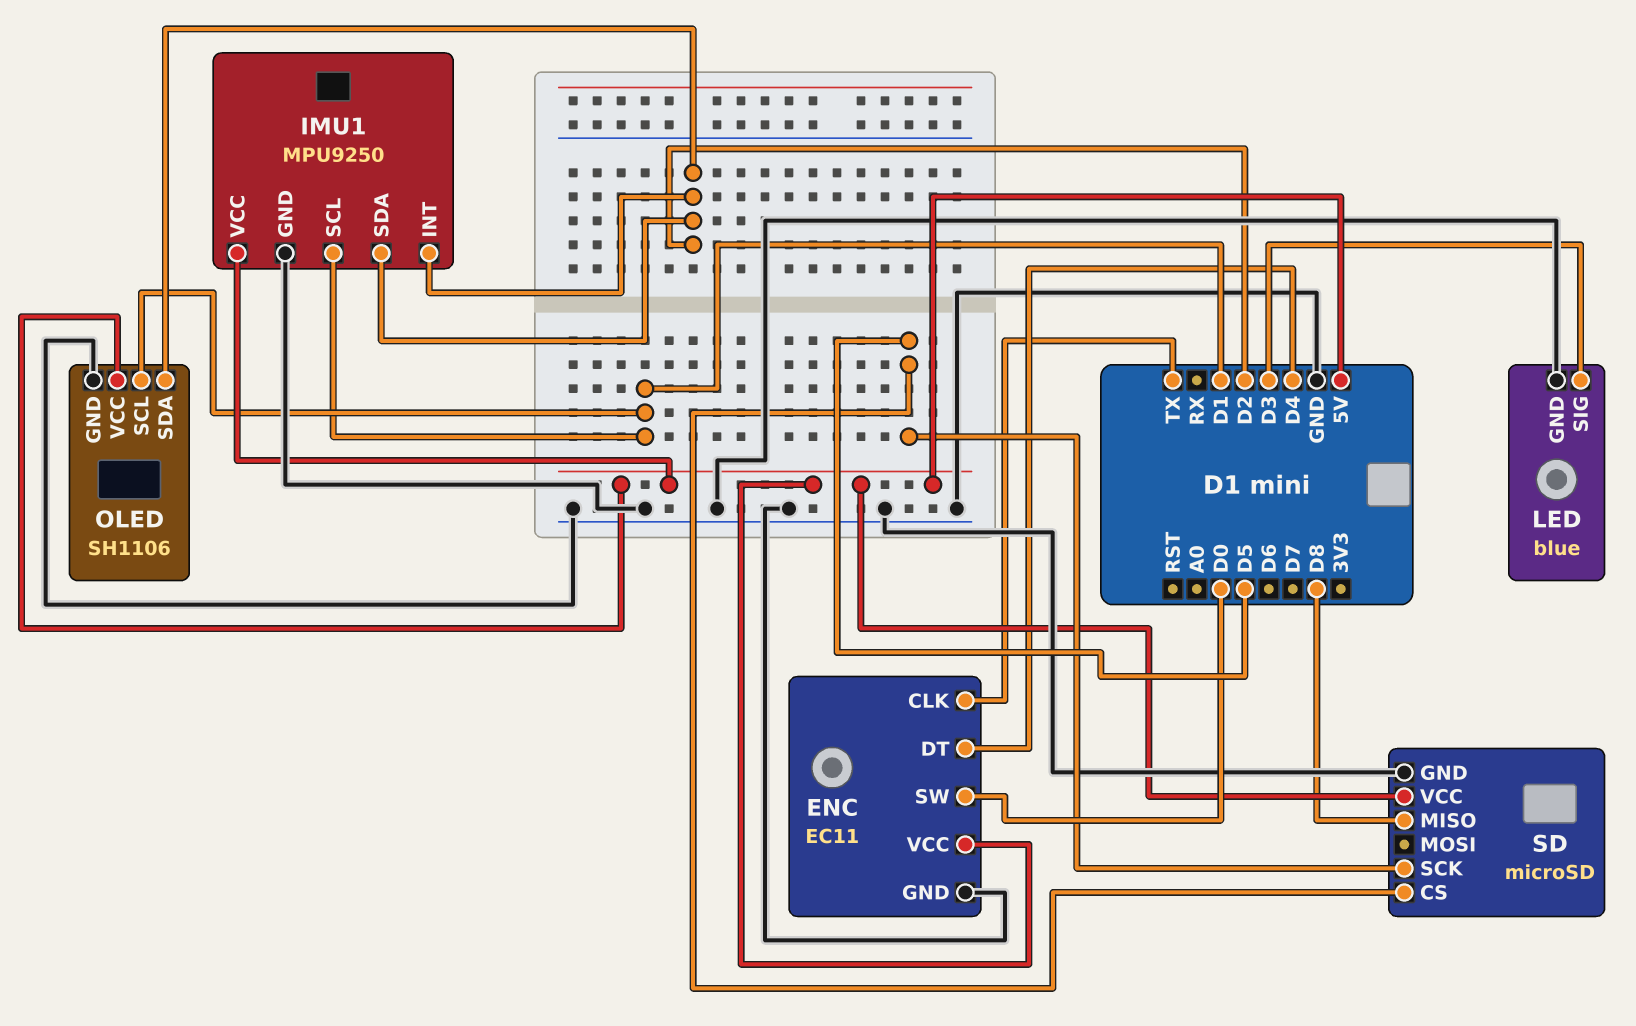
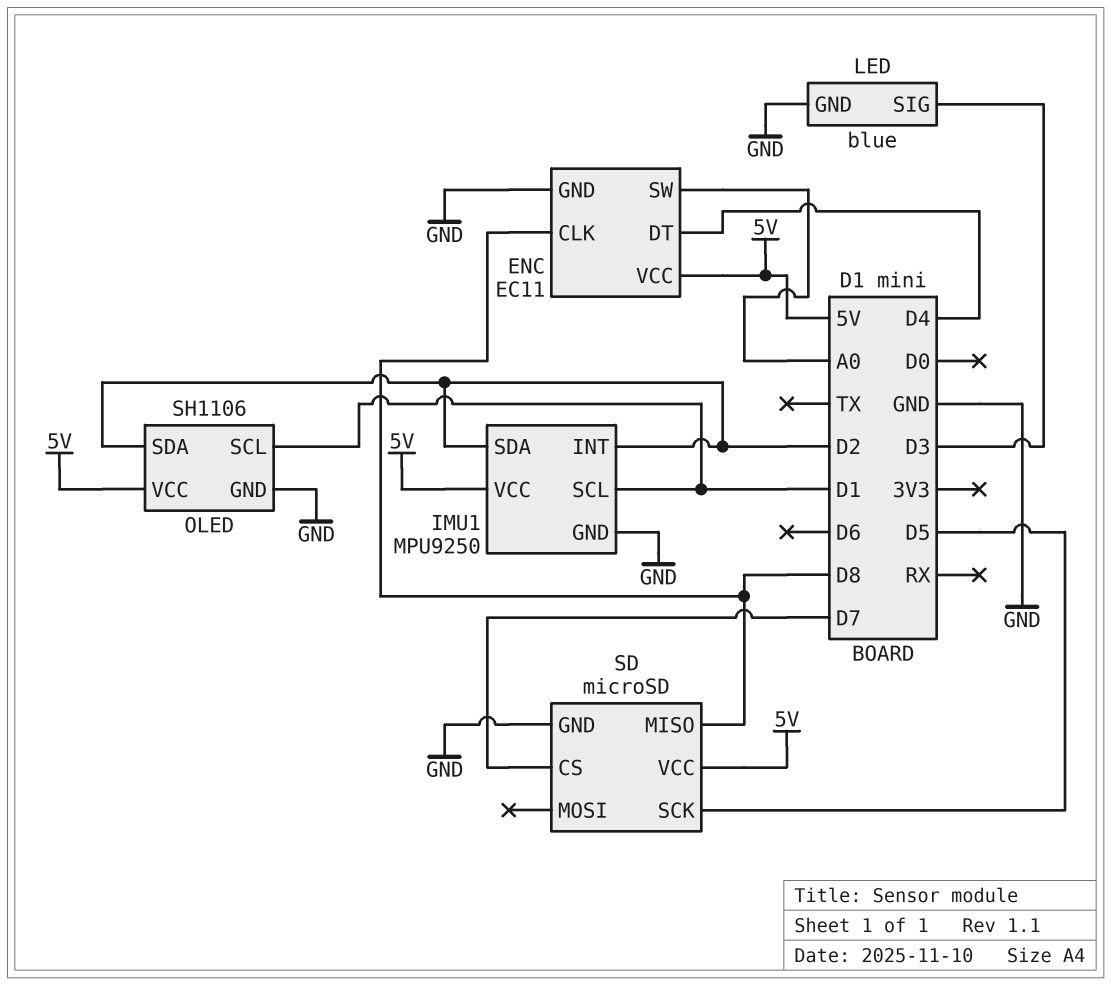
ENC pin CLK: TX -> D8
ENC pin SW: D0 -> A0
SD pin CS: D5 -> D7

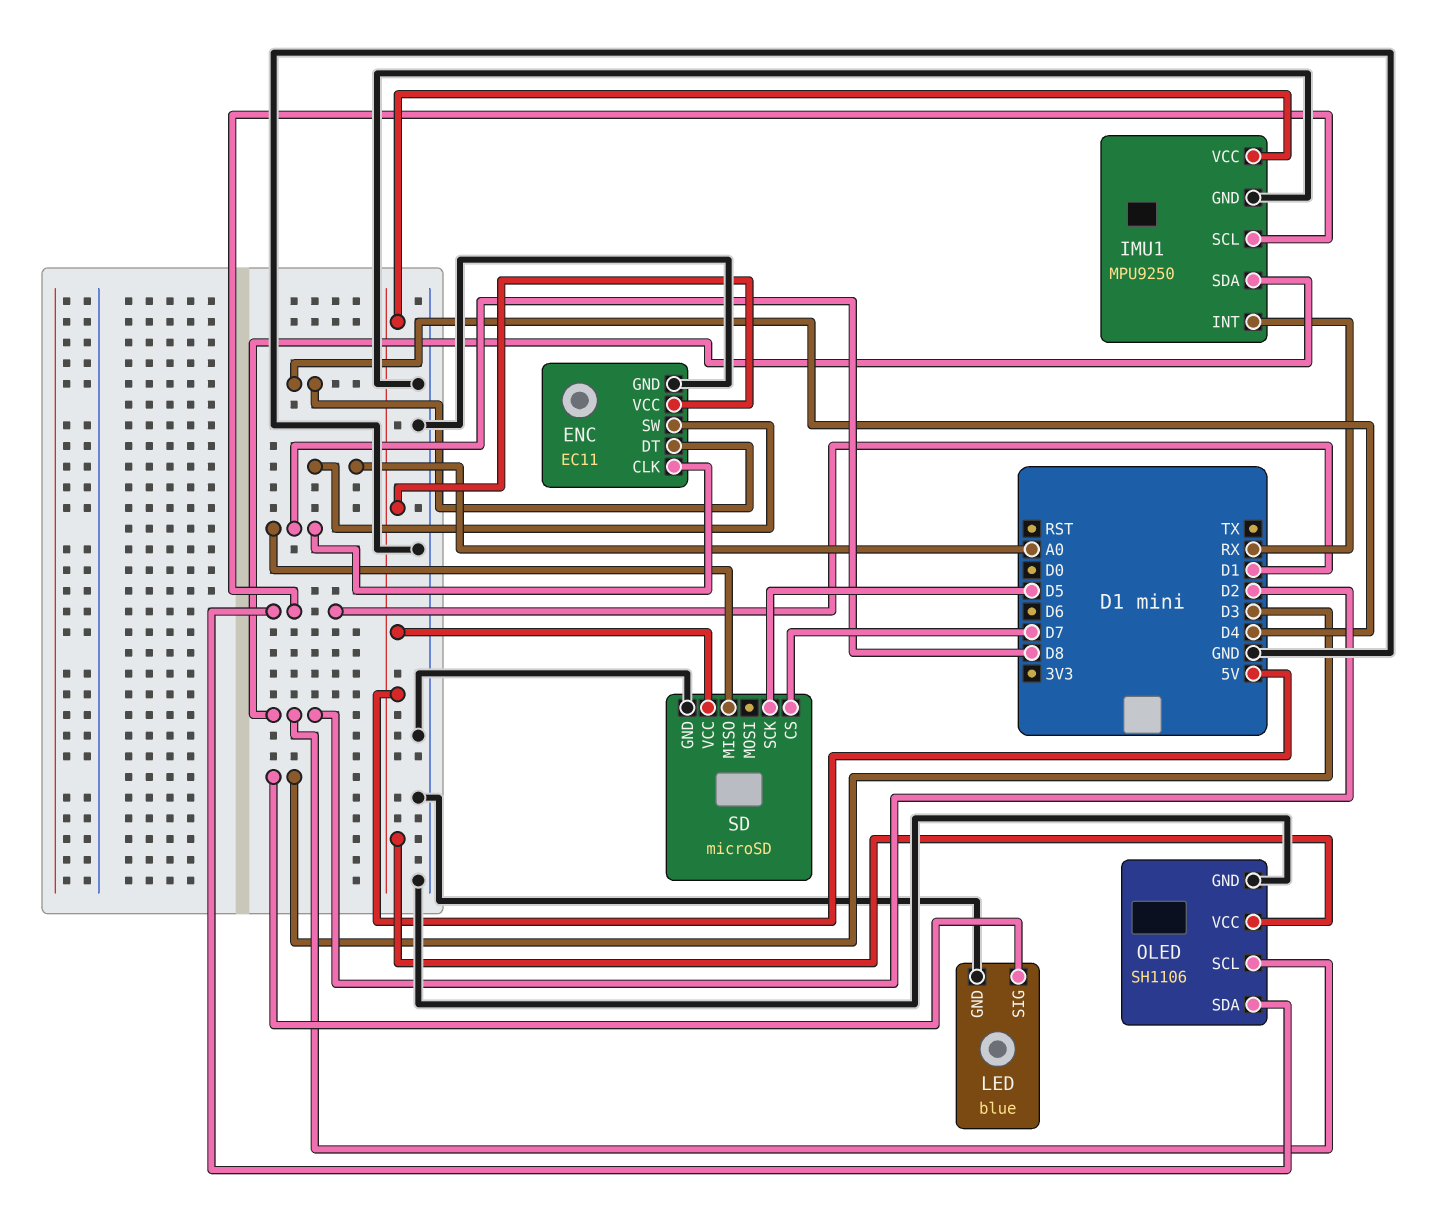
IMU1 pin INT: D2 -> RX
OLED pin SCL: D1 -> D2
OLED pin SDA: D2 -> D1

